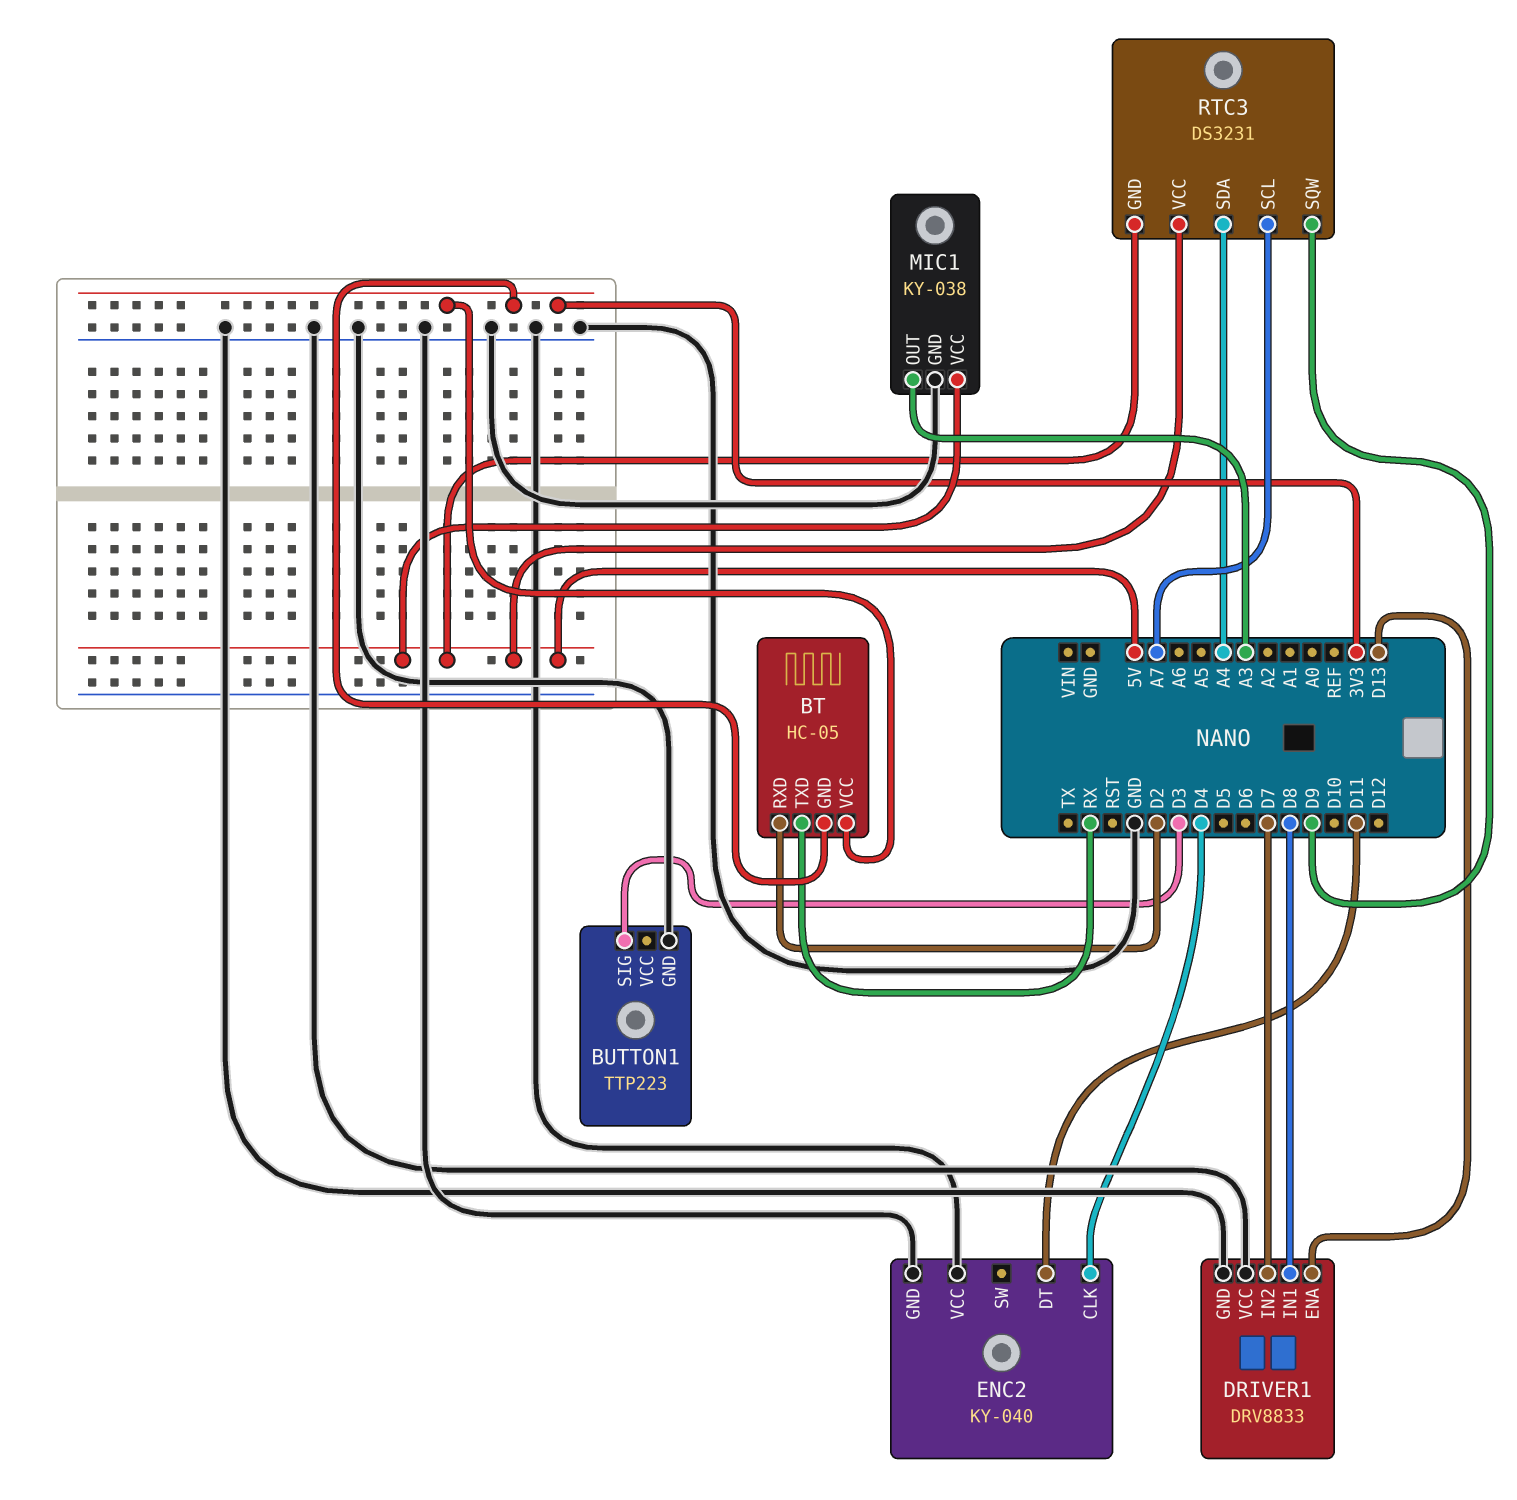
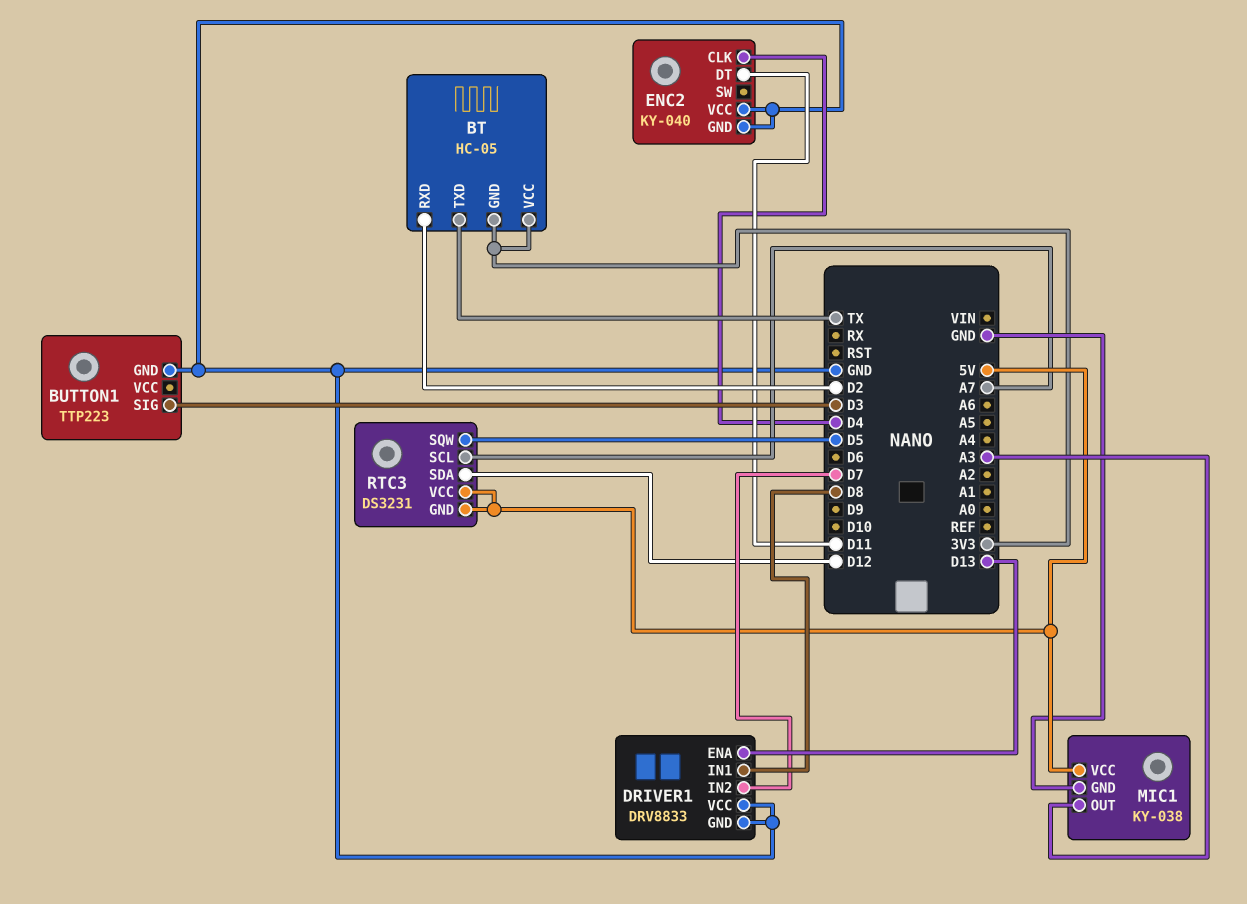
BT pin TXD: RX -> TX
RTC3 pin SDA: A4 -> D12
RTC3 pin SQW: D9 -> D5

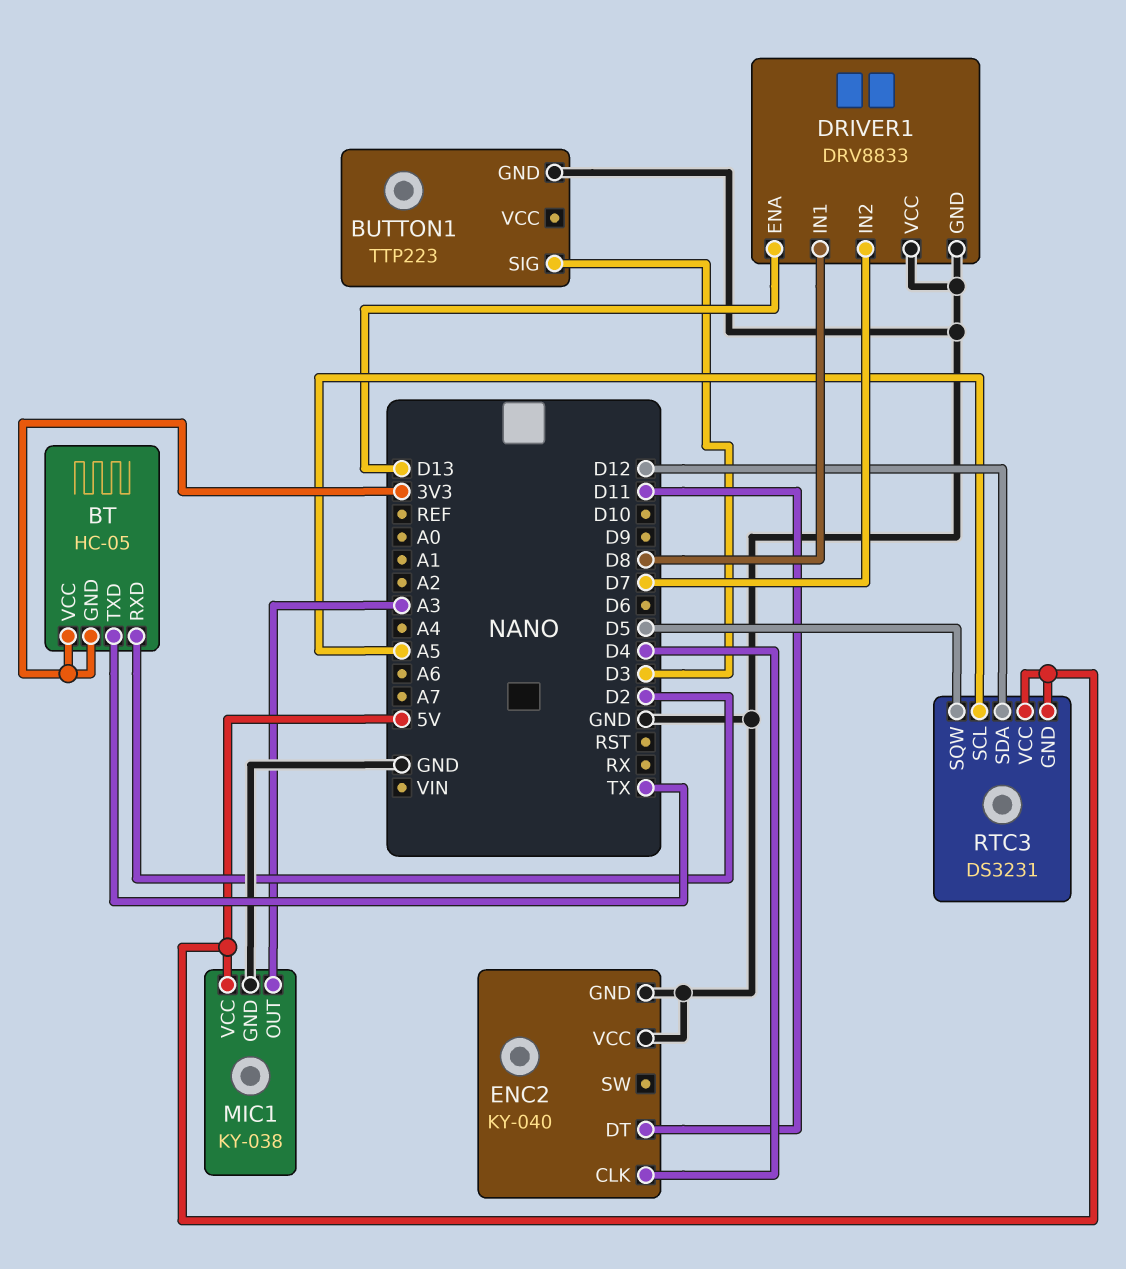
RTC3 pin SCL: A7 -> A5

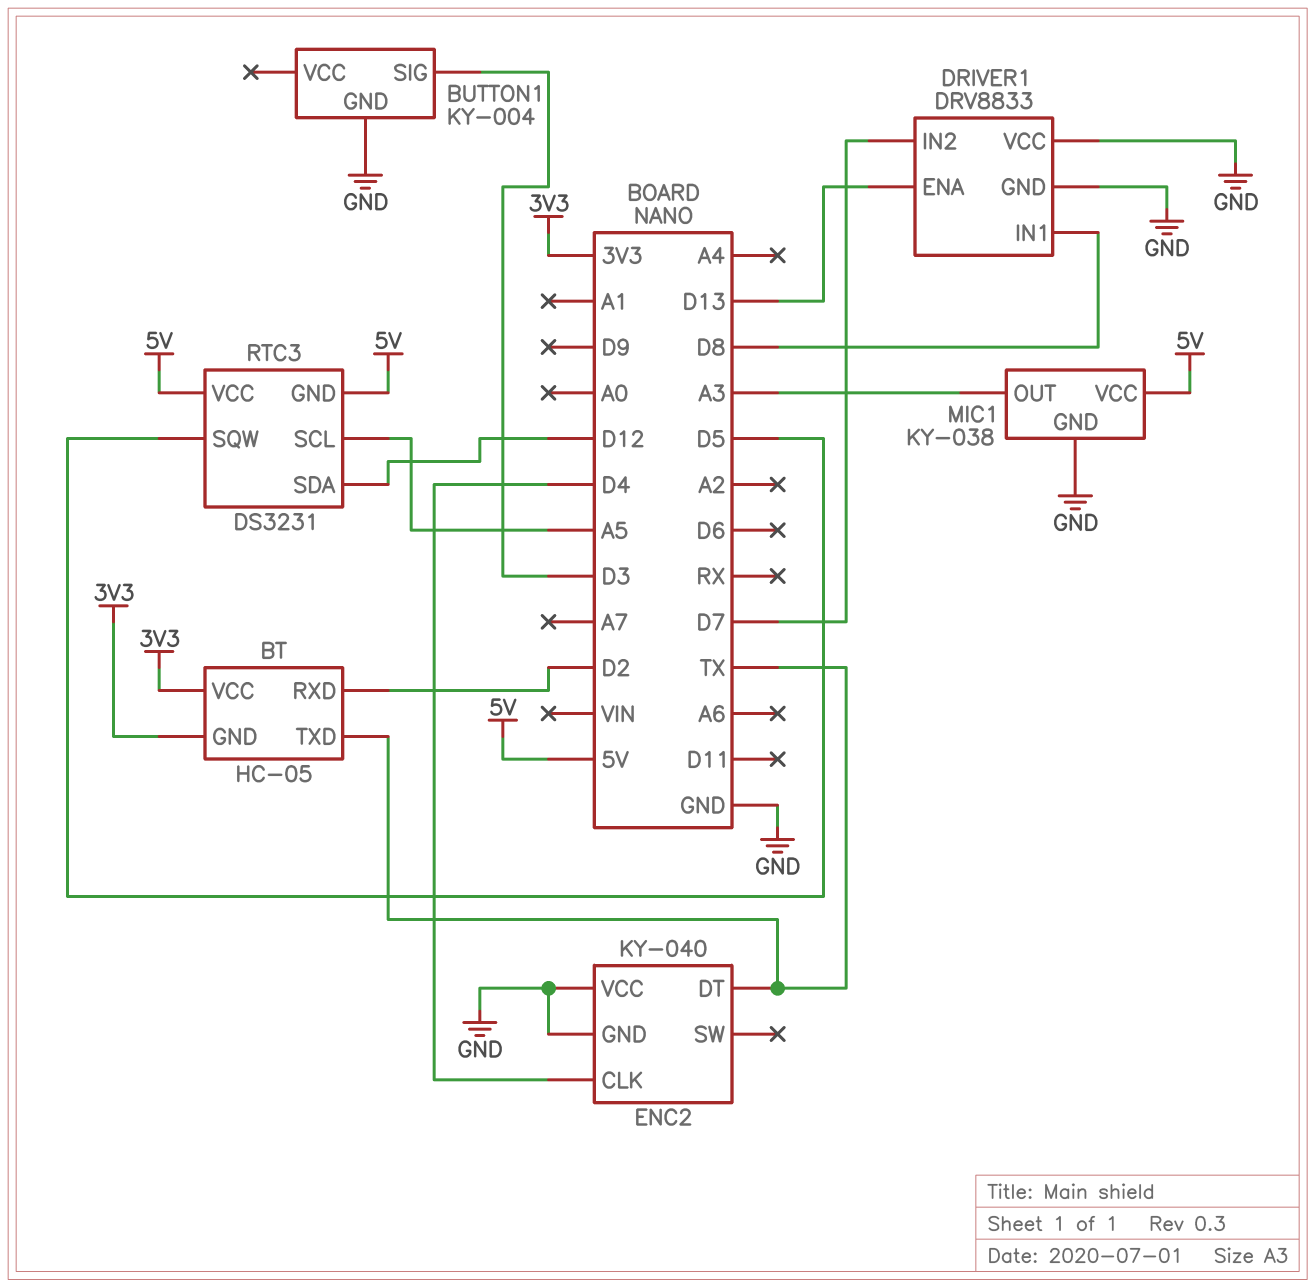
BUTTON1: TTP223 -> KY-004
ENC2 pin DT: D11 -> TX

